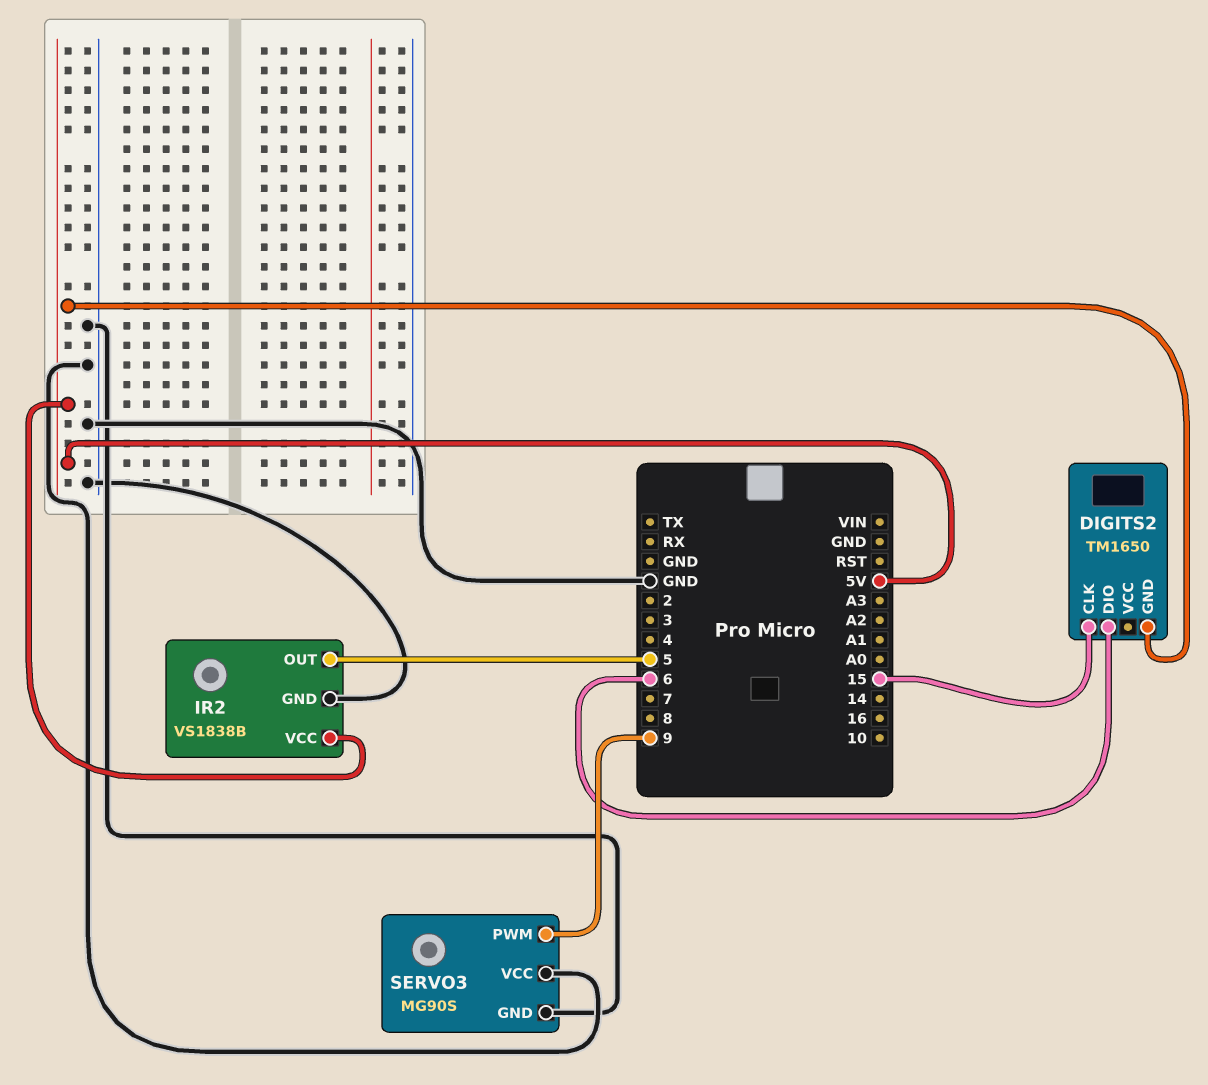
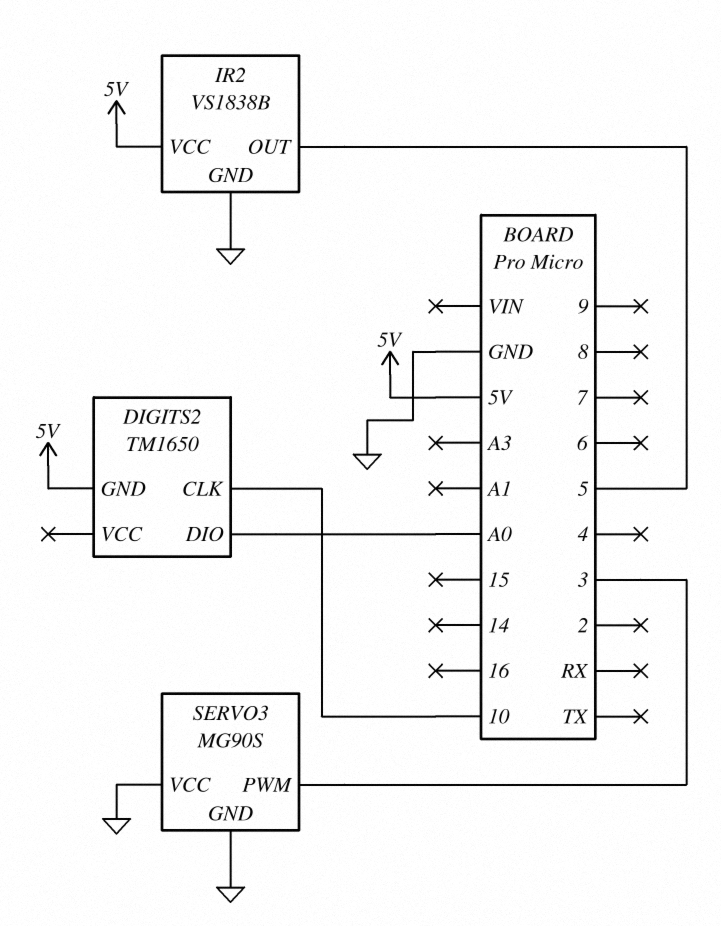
DIGITS2 pin CLK: 15 -> 10
DIGITS2 pin DIO: 6 -> A0
SERVO3 pin PWM: 9 -> 3

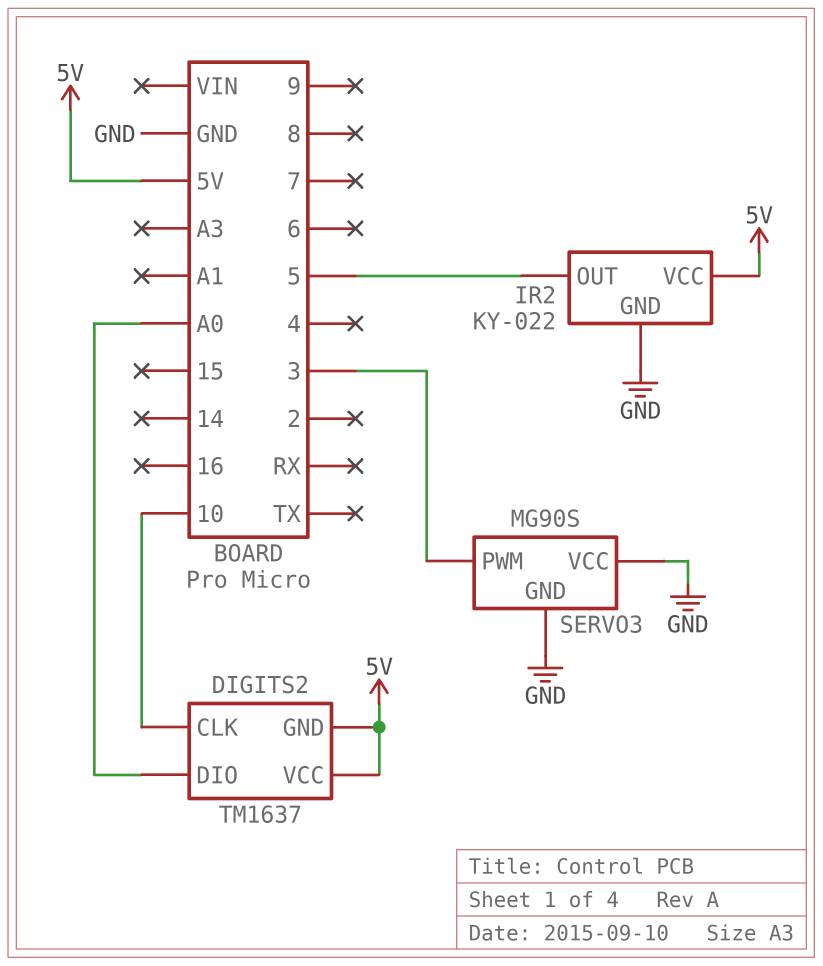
DIGITS2: TM1650 -> TM1637
DIGITS2 pin VCC: none -> 5V
IR2: VS1838B -> KY-022

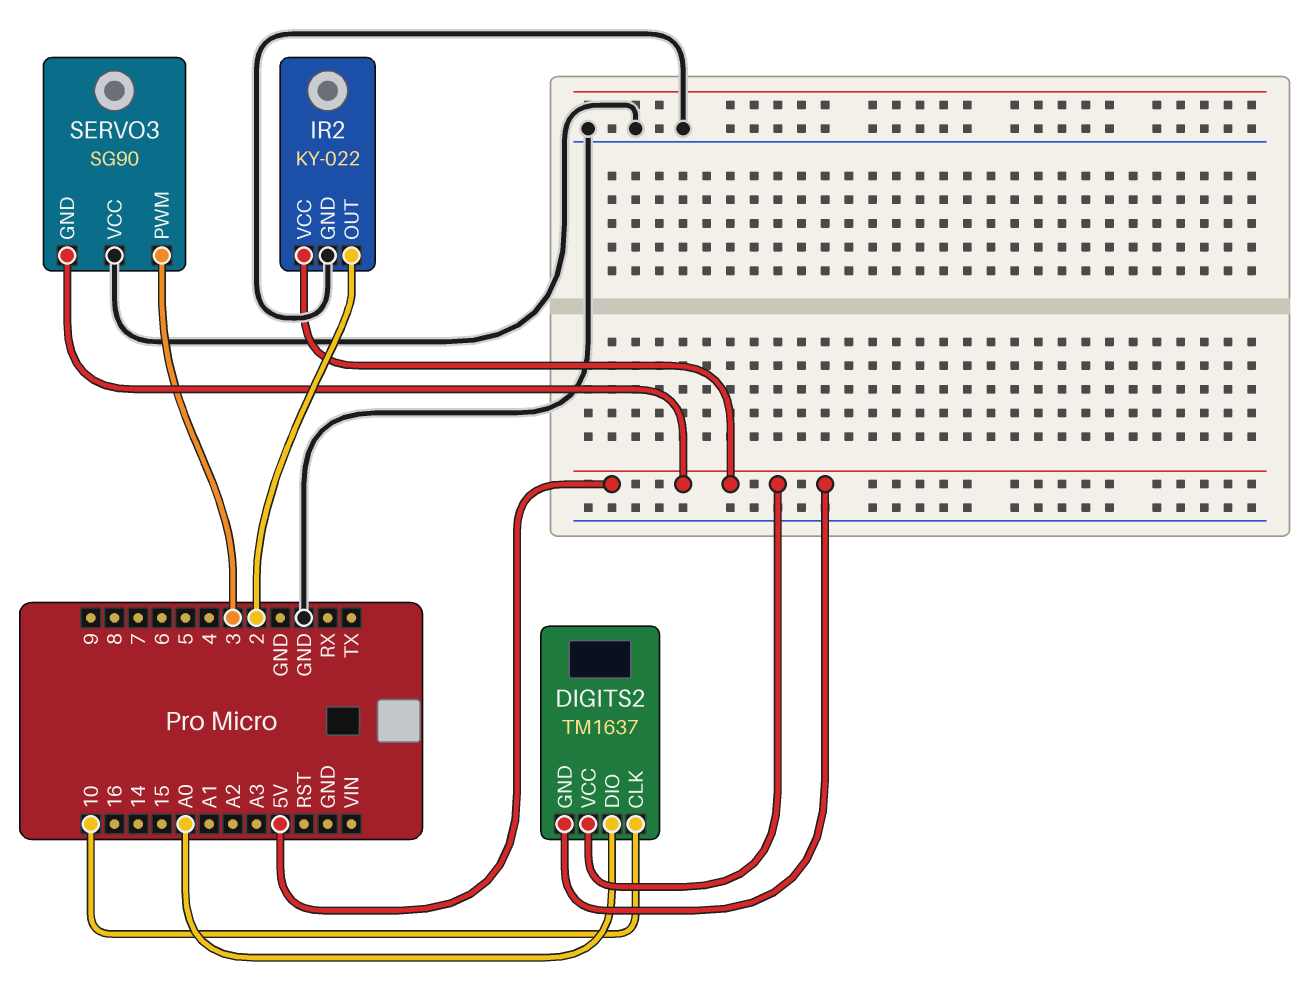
IR2 pin OUT: 5 -> 2
SERVO3: MG90S -> SG90
SERVO3 pin GND: GND -> 5V

